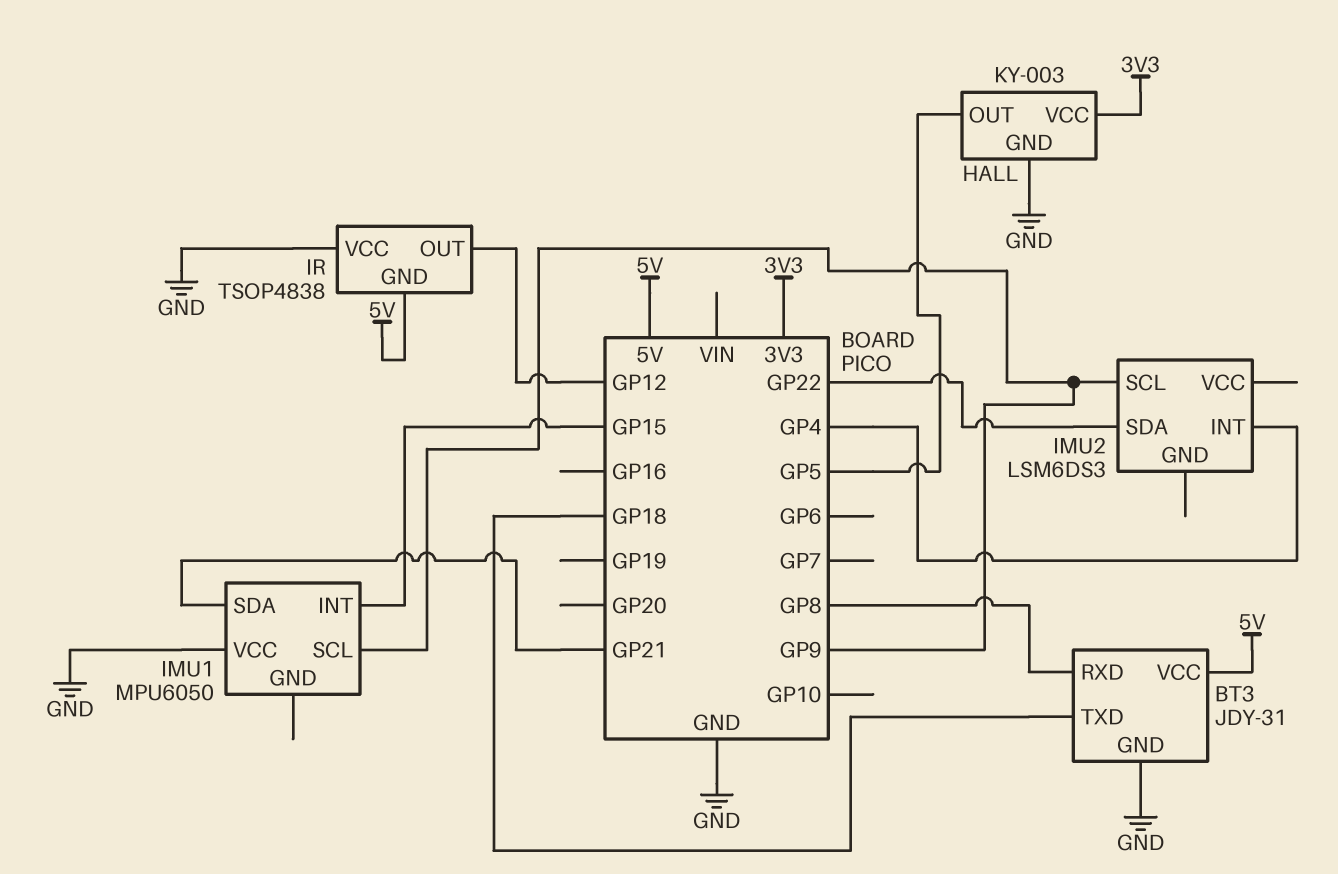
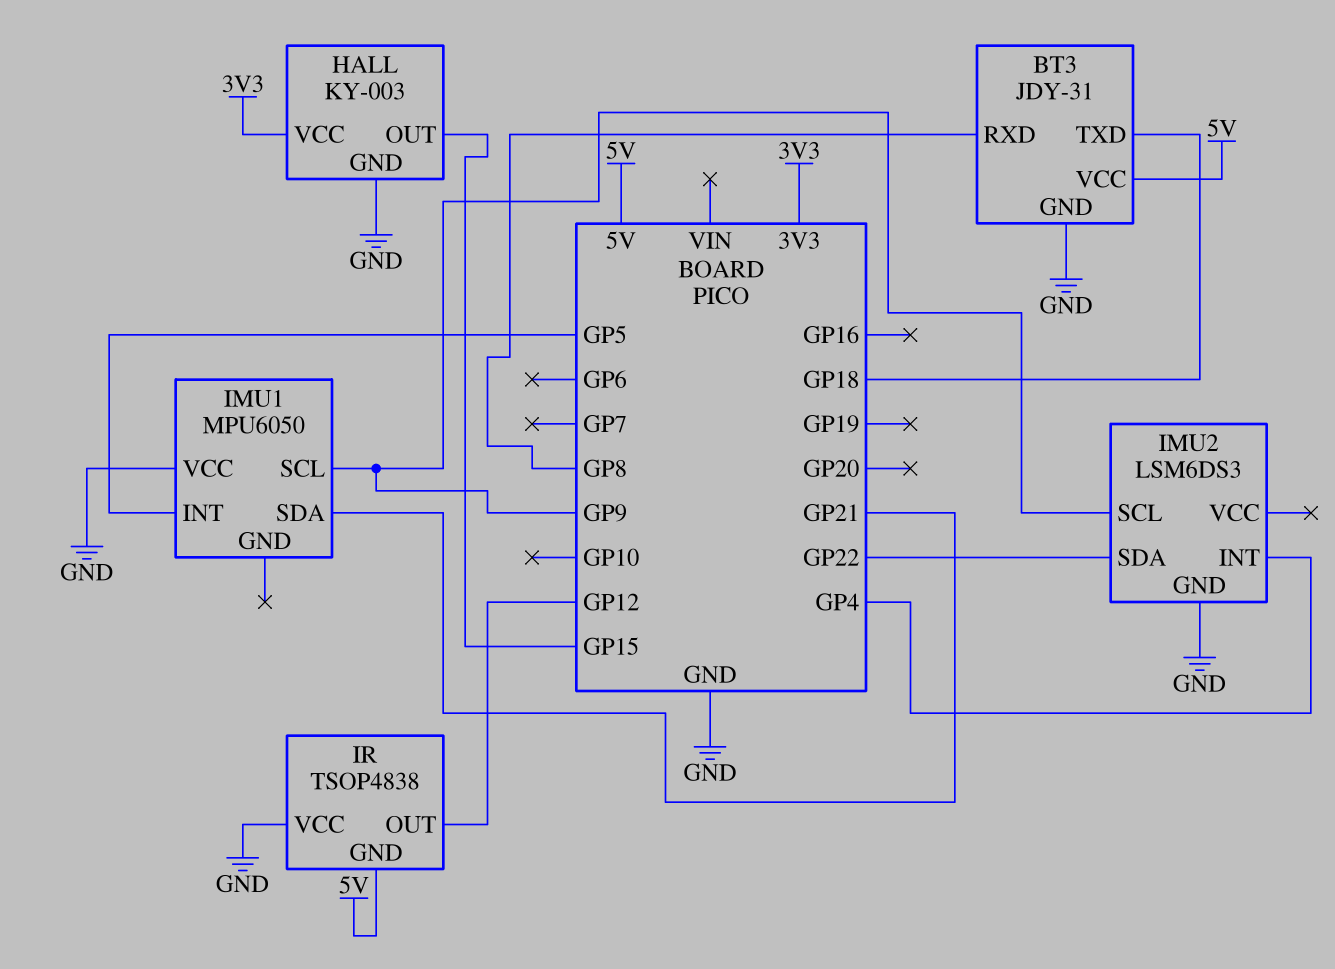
HALL pin OUT: GP5 -> GP15
IMU1 pin INT: GP15 -> GP5
IMU2 pin GND: none -> GND

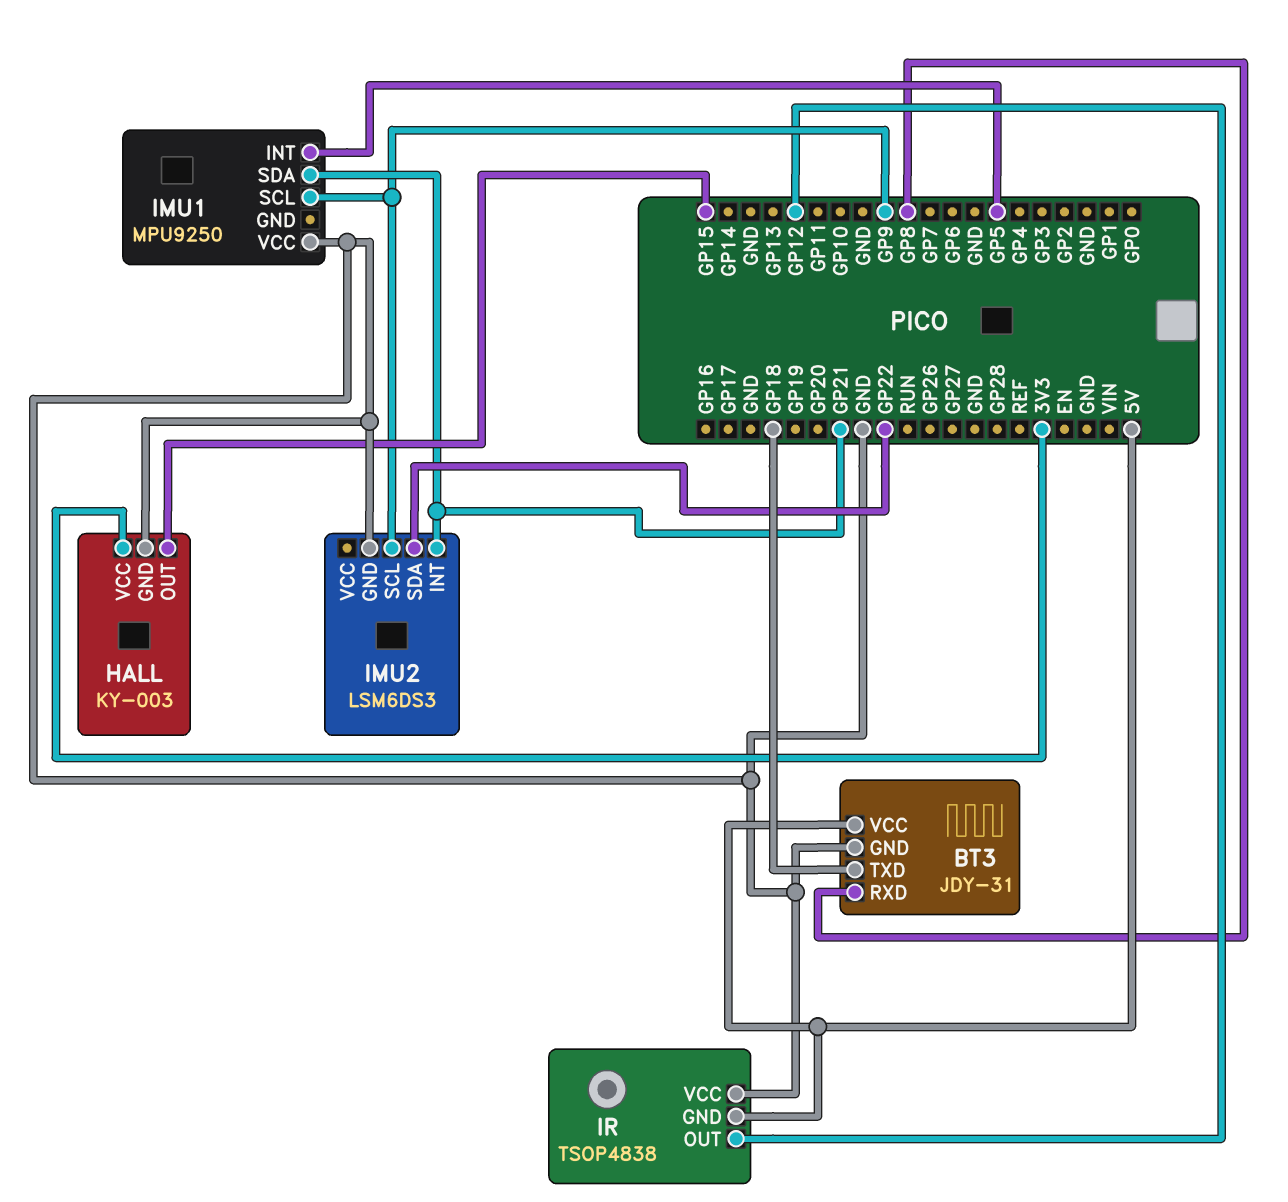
IMU1: MPU6050 -> MPU9250
IMU2 pin INT: GP4 -> GP21

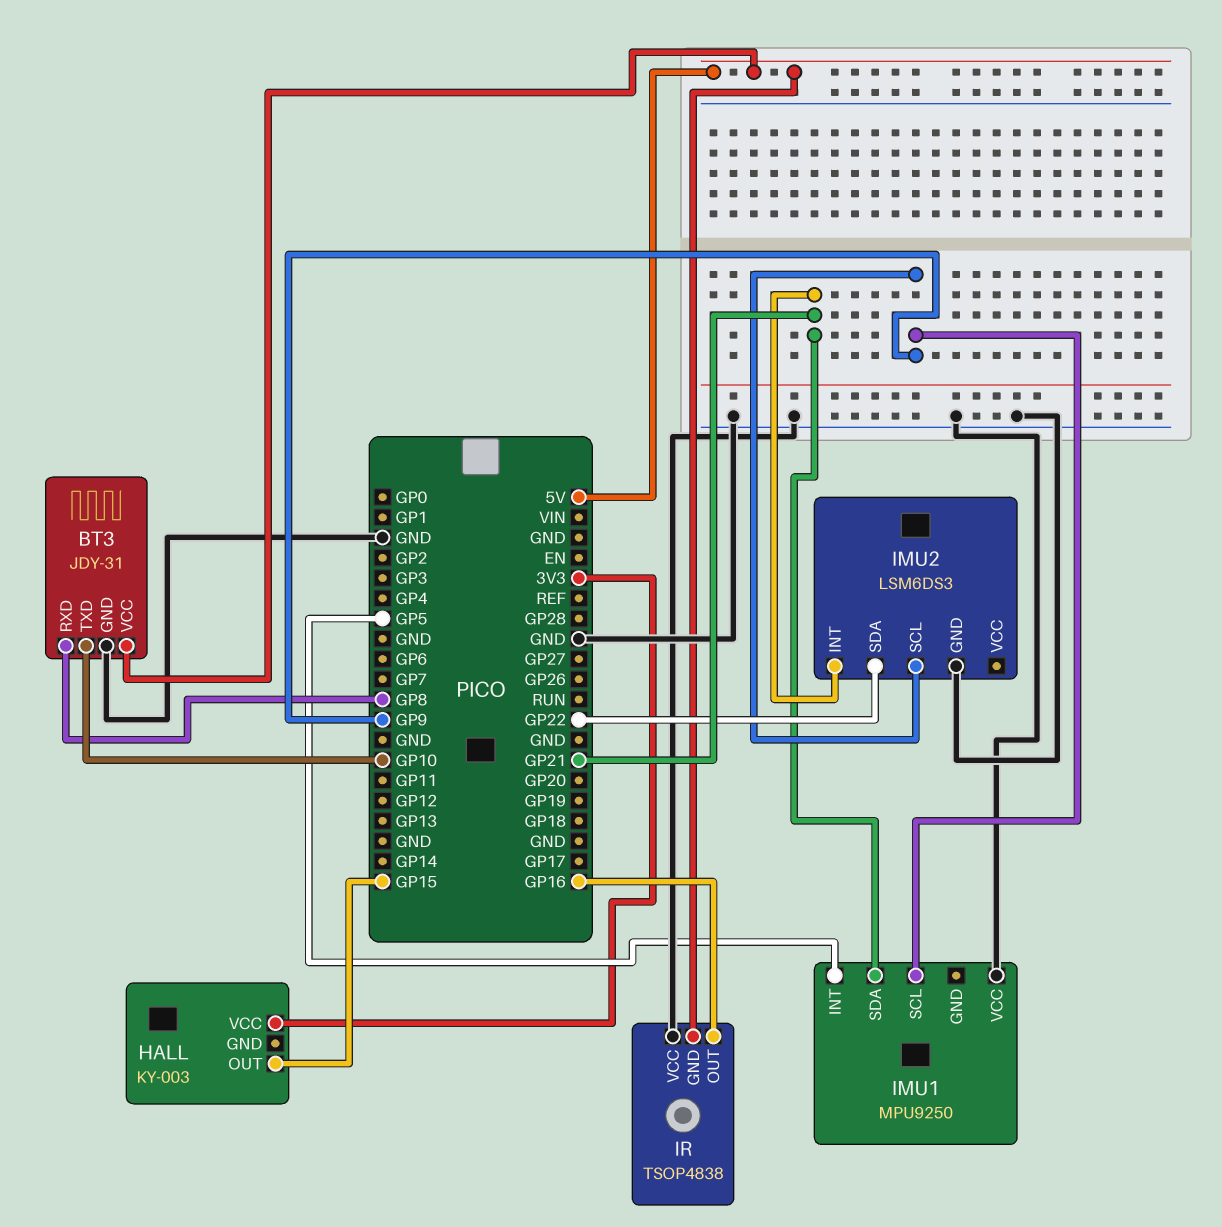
BT3 pin TXD: GP18 -> GP10
HALL pin GND: GND -> none
IR pin OUT: GP12 -> GP16

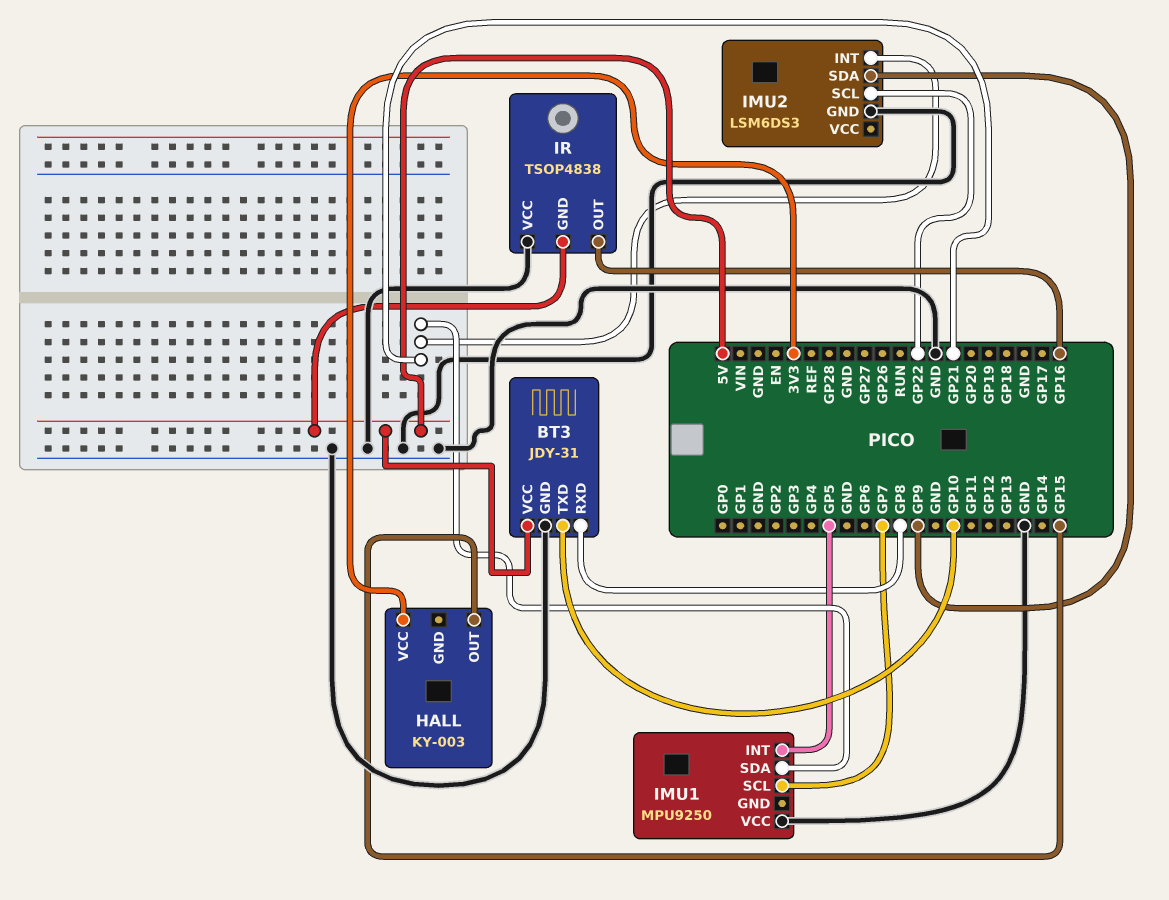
IMU1 pin SCL: GP9 -> GP7
IMU2 pin SCL: GP9 -> GP22
IMU2 pin SDA: GP22 -> GP9

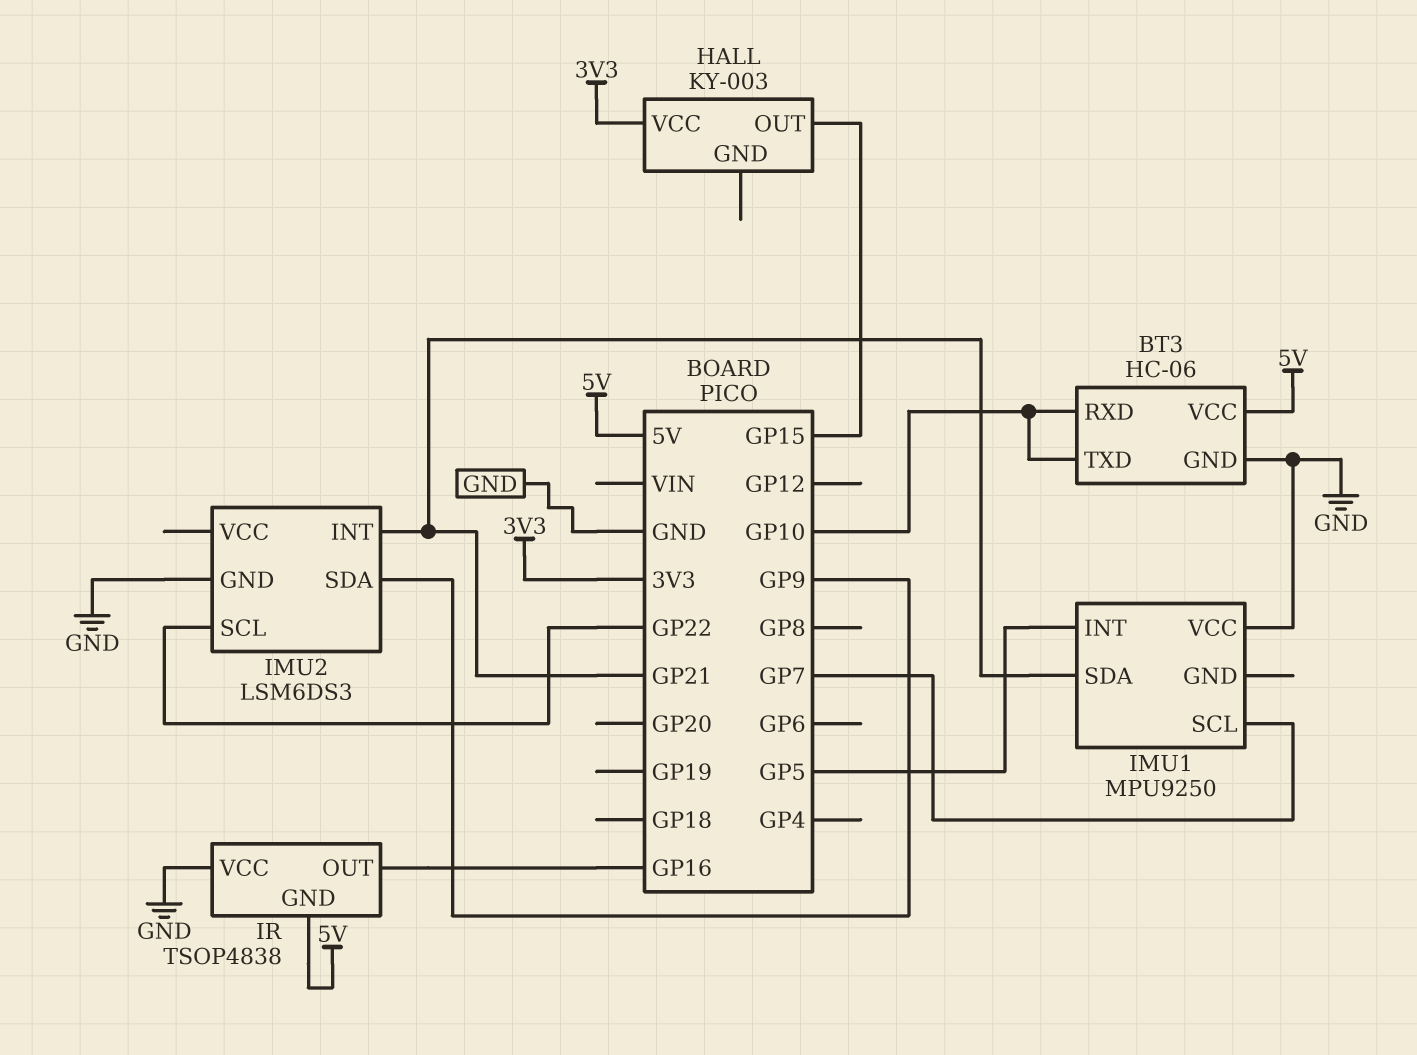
BT3: JDY-31 -> HC-06
BT3 pin RXD: GP8 -> GP10

